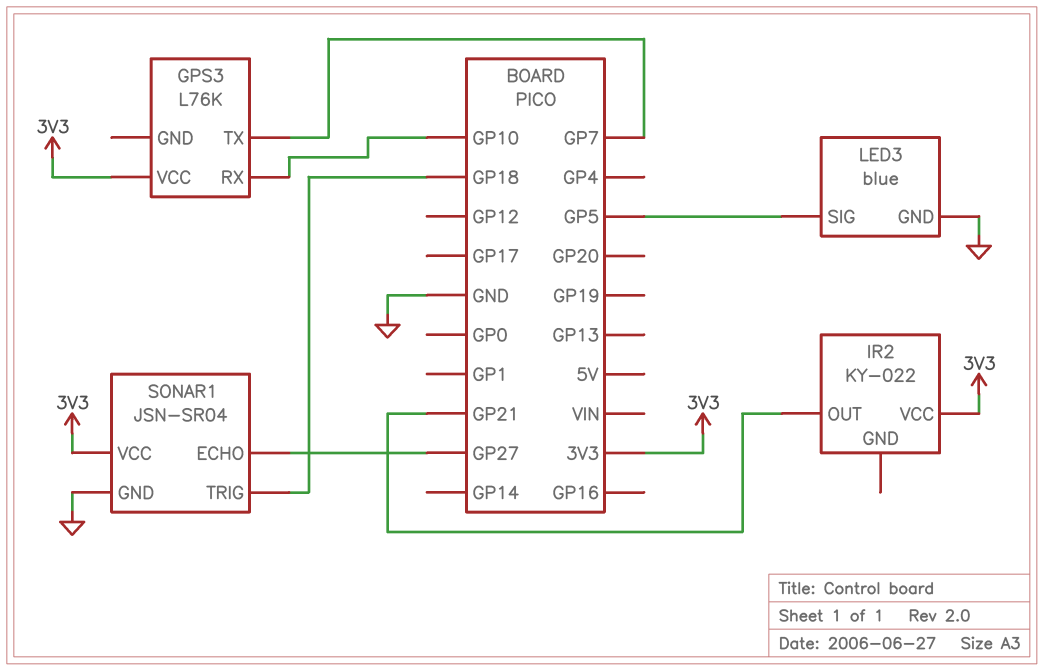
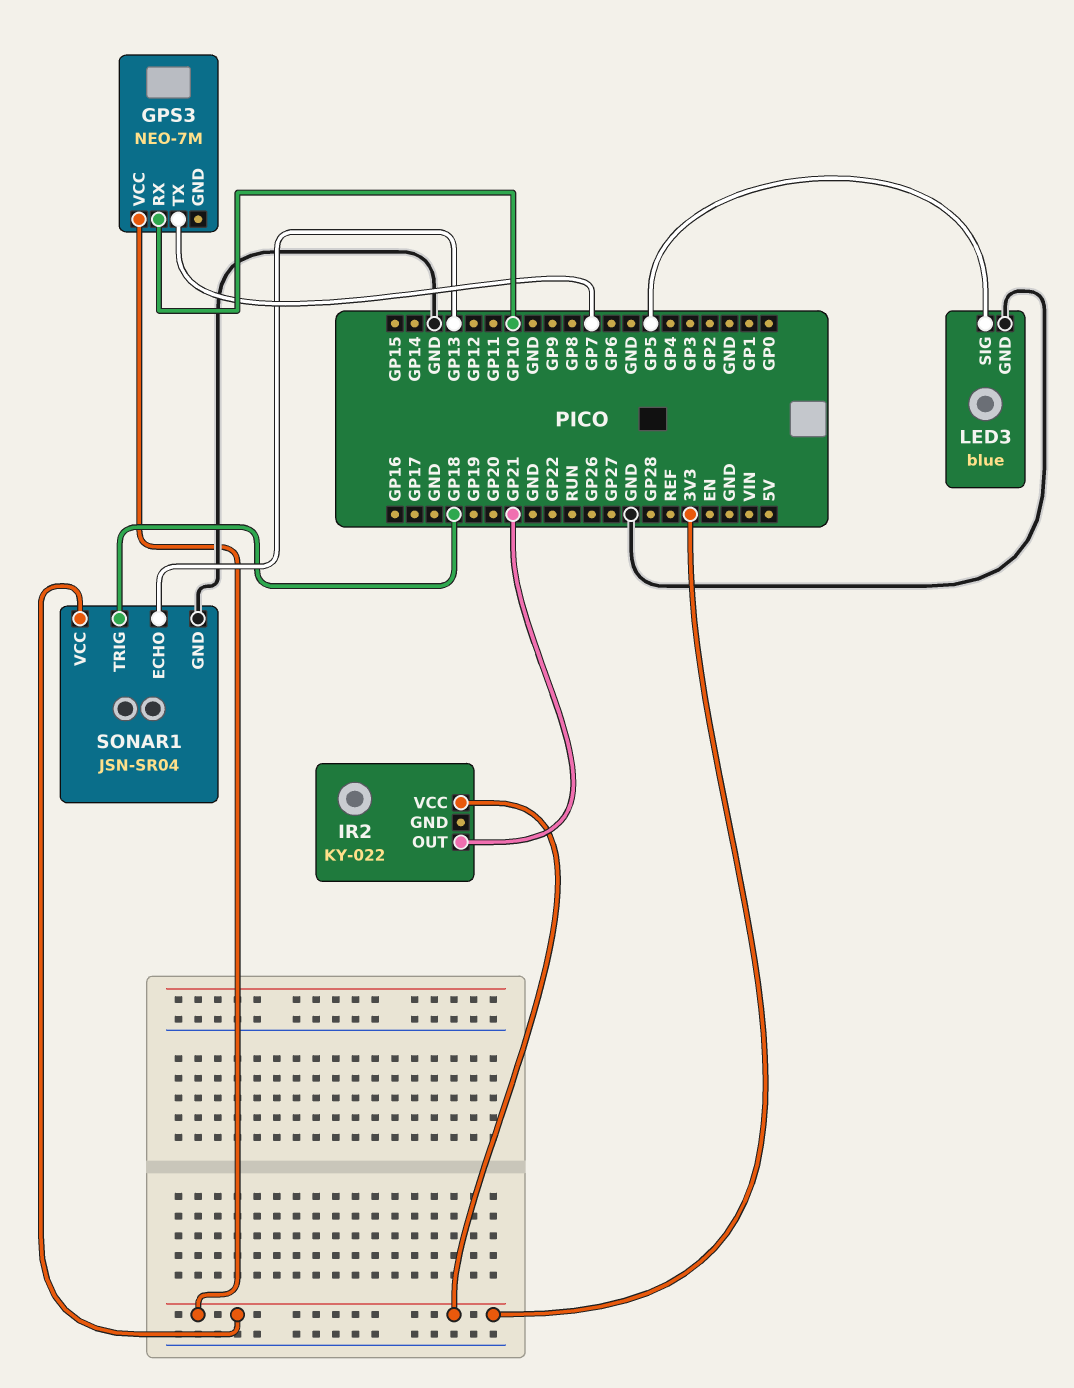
GPS3: L76K -> NEO-7M
SONAR1 pin ECHO: GP27 -> GP13

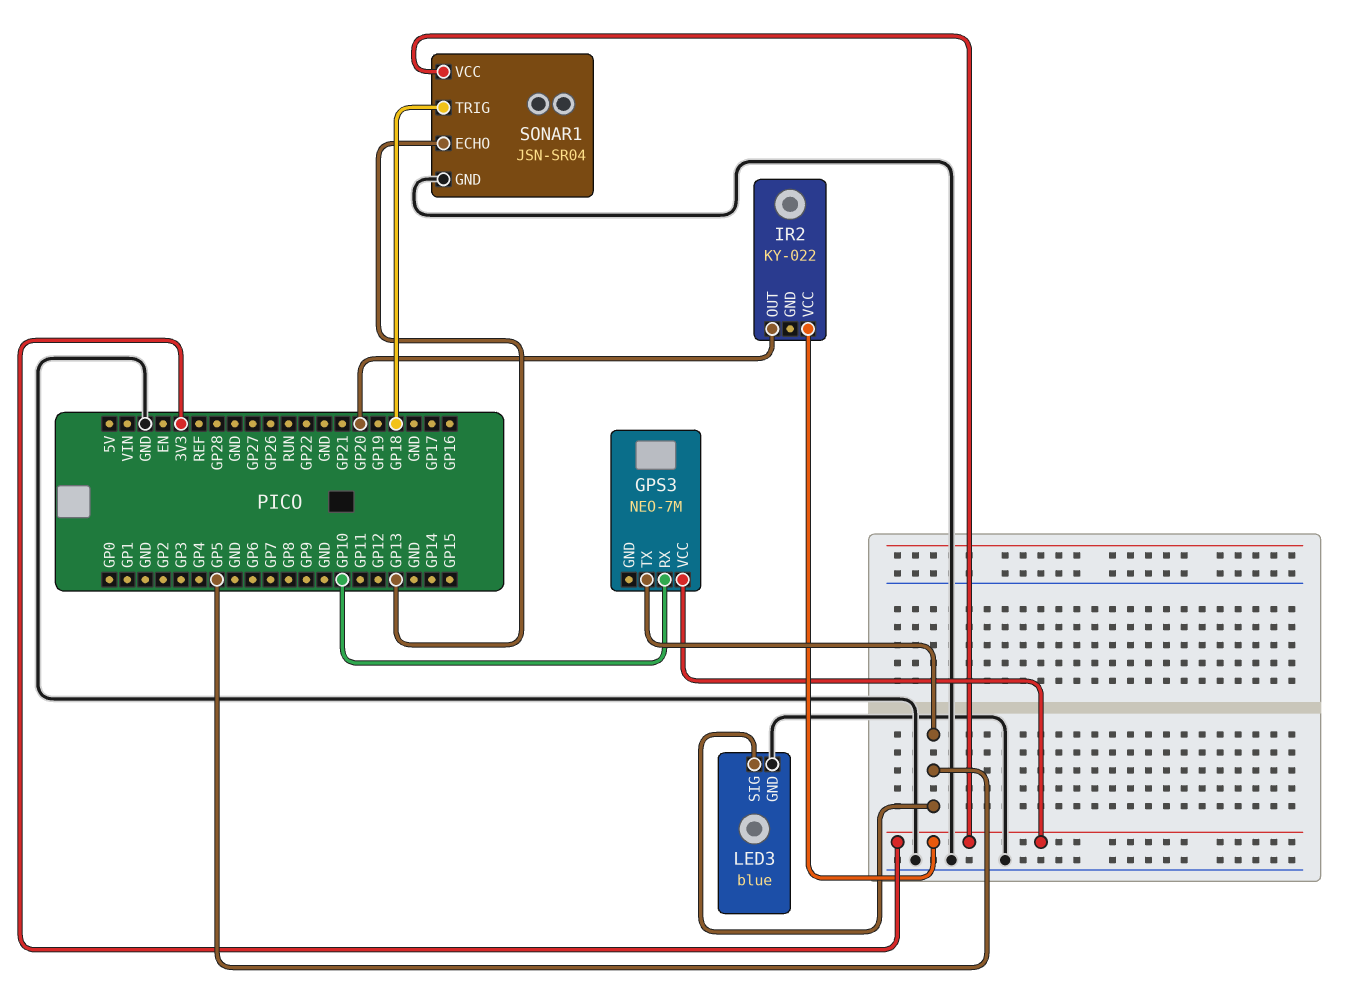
GPS3 pin TX: GP7 -> GP5
IR2 pin OUT: GP21 -> GP20

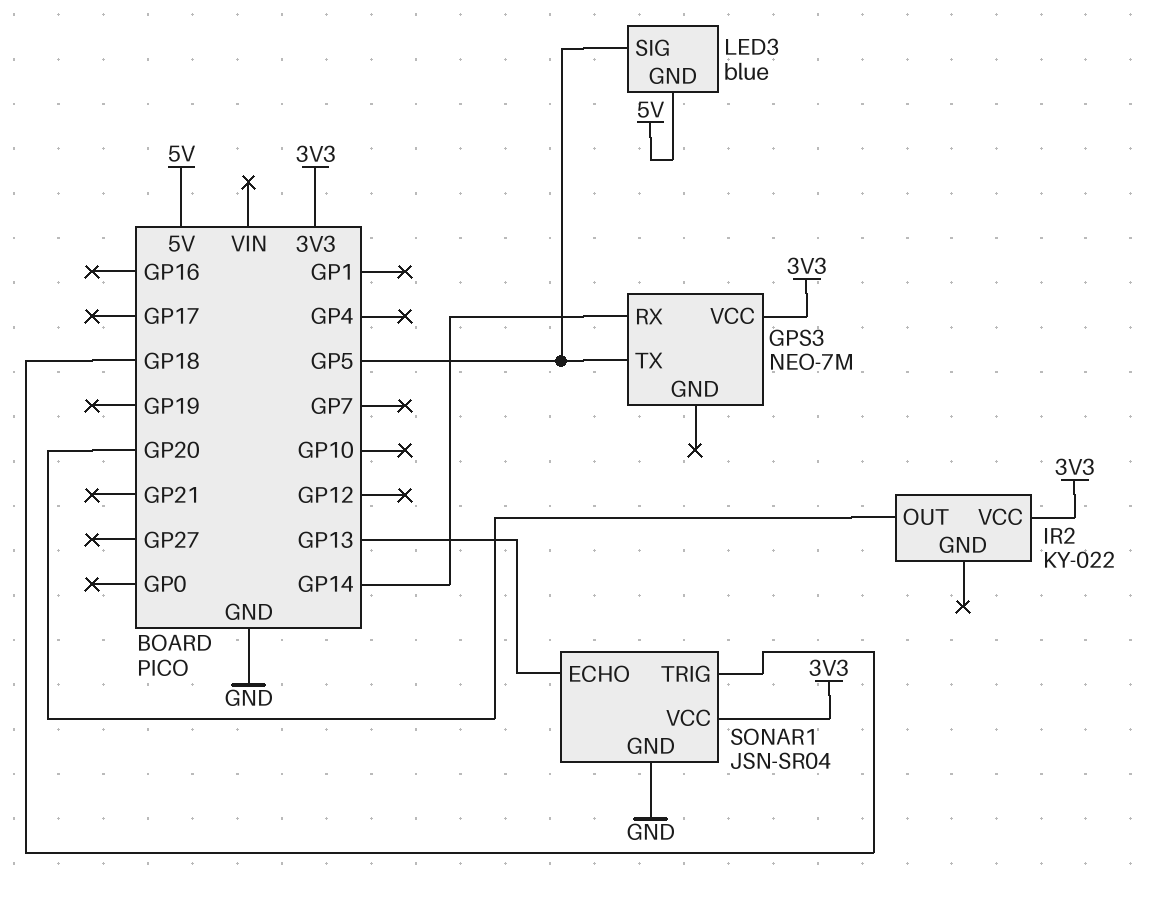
GPS3 pin RX: GP10 -> GP14
LED3 pin GND: GND -> 5V

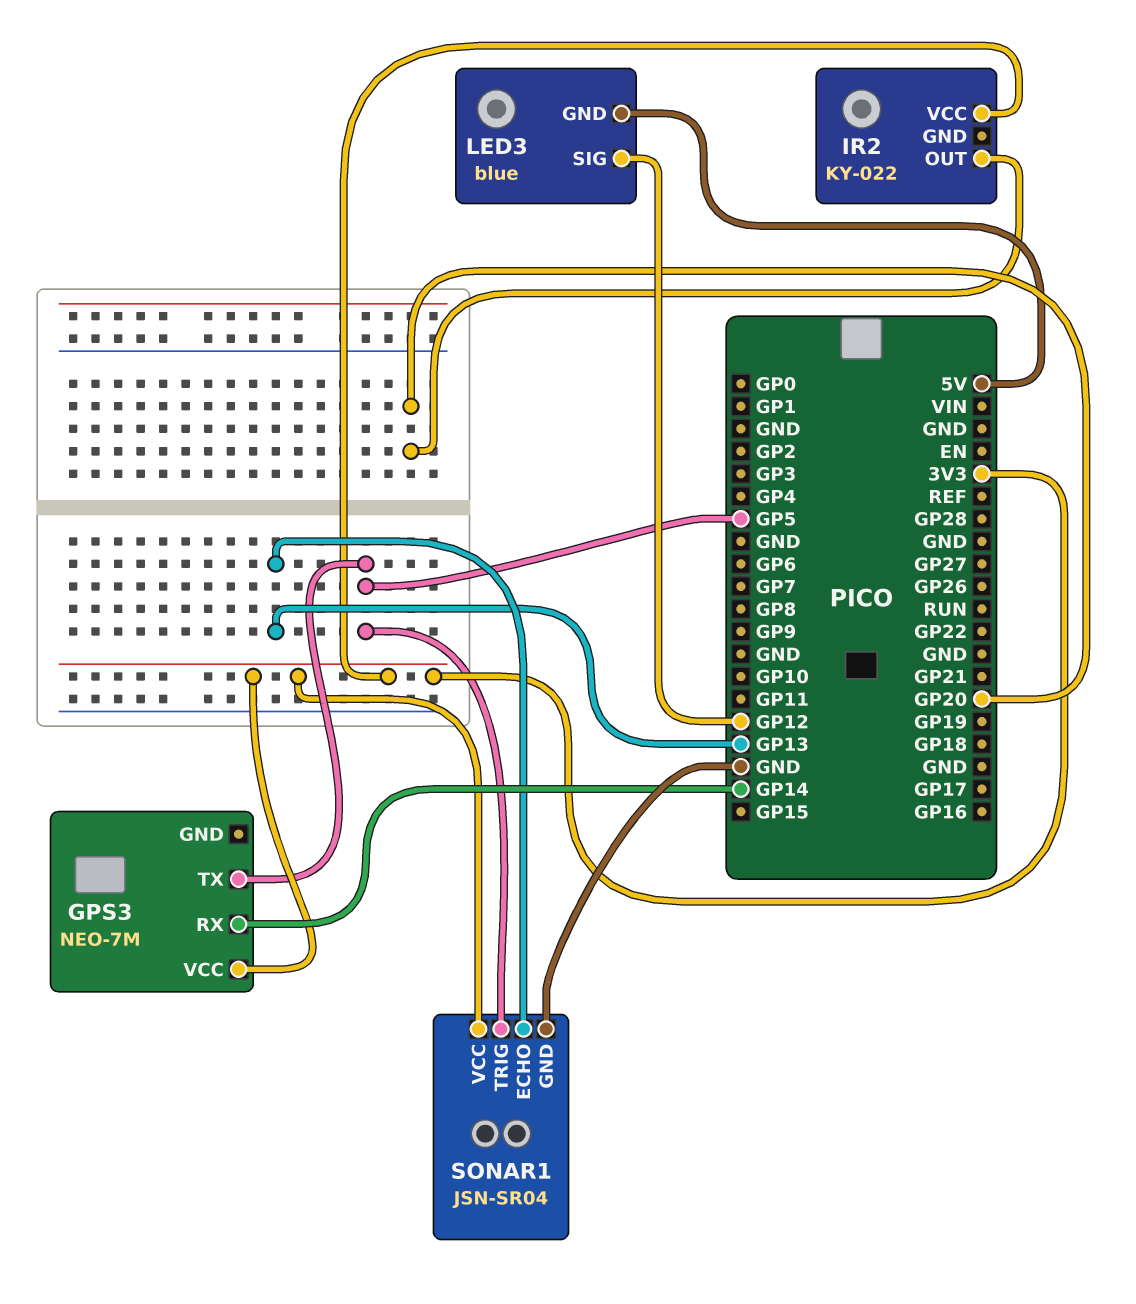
LED3 pin SIG: GP5 -> GP12
SONAR1 pin TRIG: GP18 -> GP5

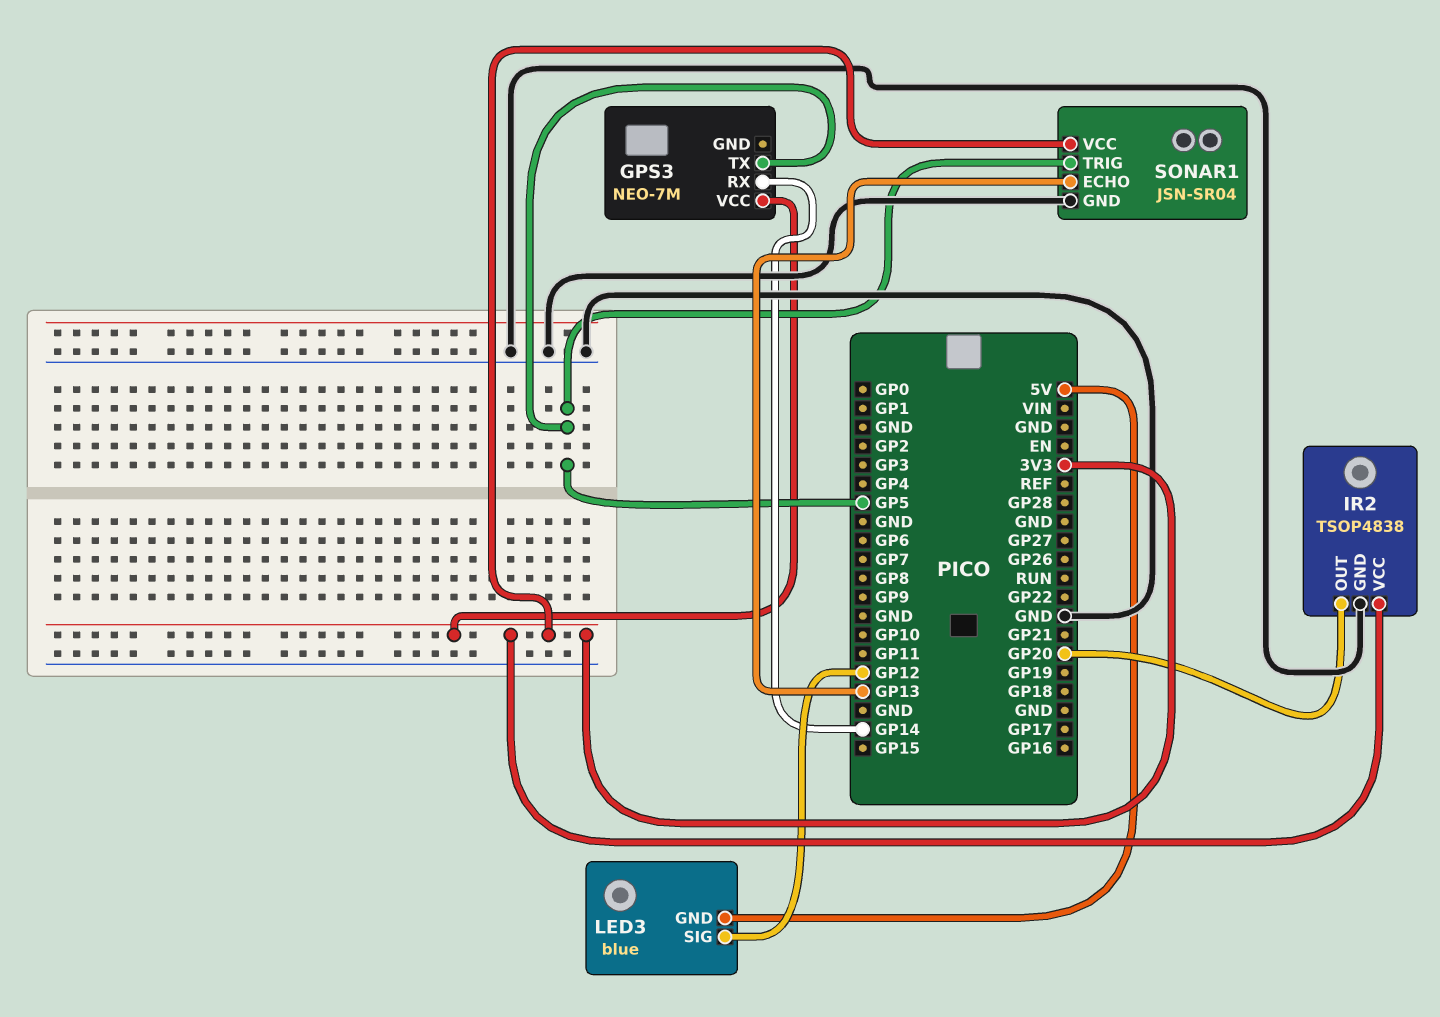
IR2: KY-022 -> TSOP4838
IR2 pin GND: none -> GND

